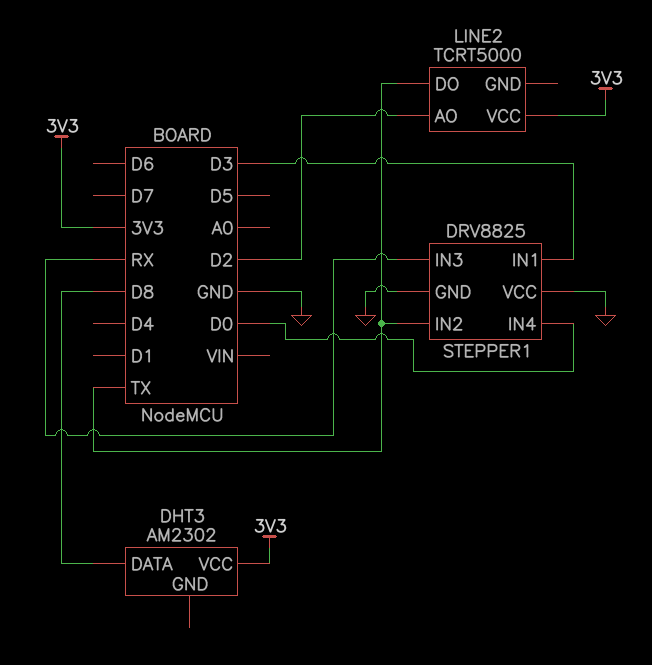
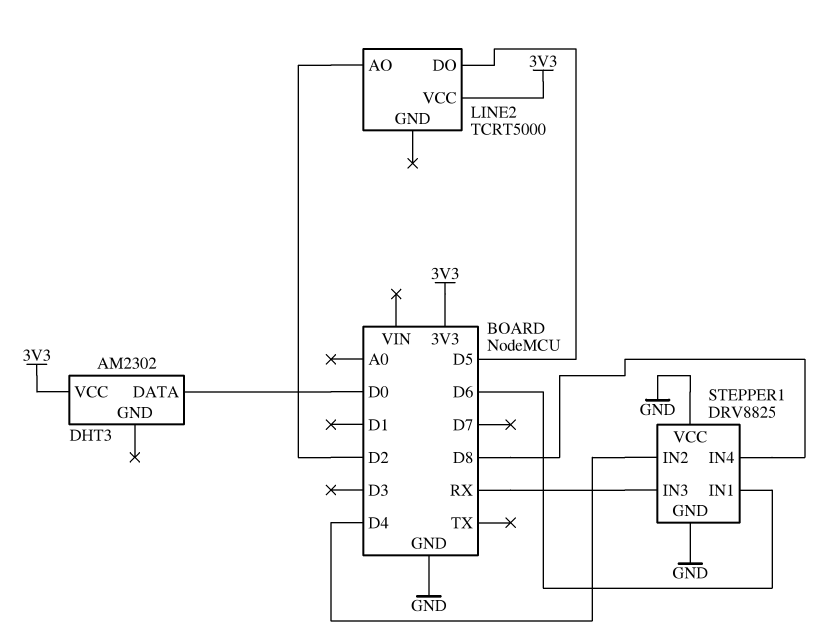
DHT3 pin DATA: D8 -> D0
LINE2 pin DO: TX -> D5
STEPPER1 pin IN1: D3 -> D6
STEPPER1 pin IN2: TX -> D4
STEPPER1 pin IN4: D0 -> D8

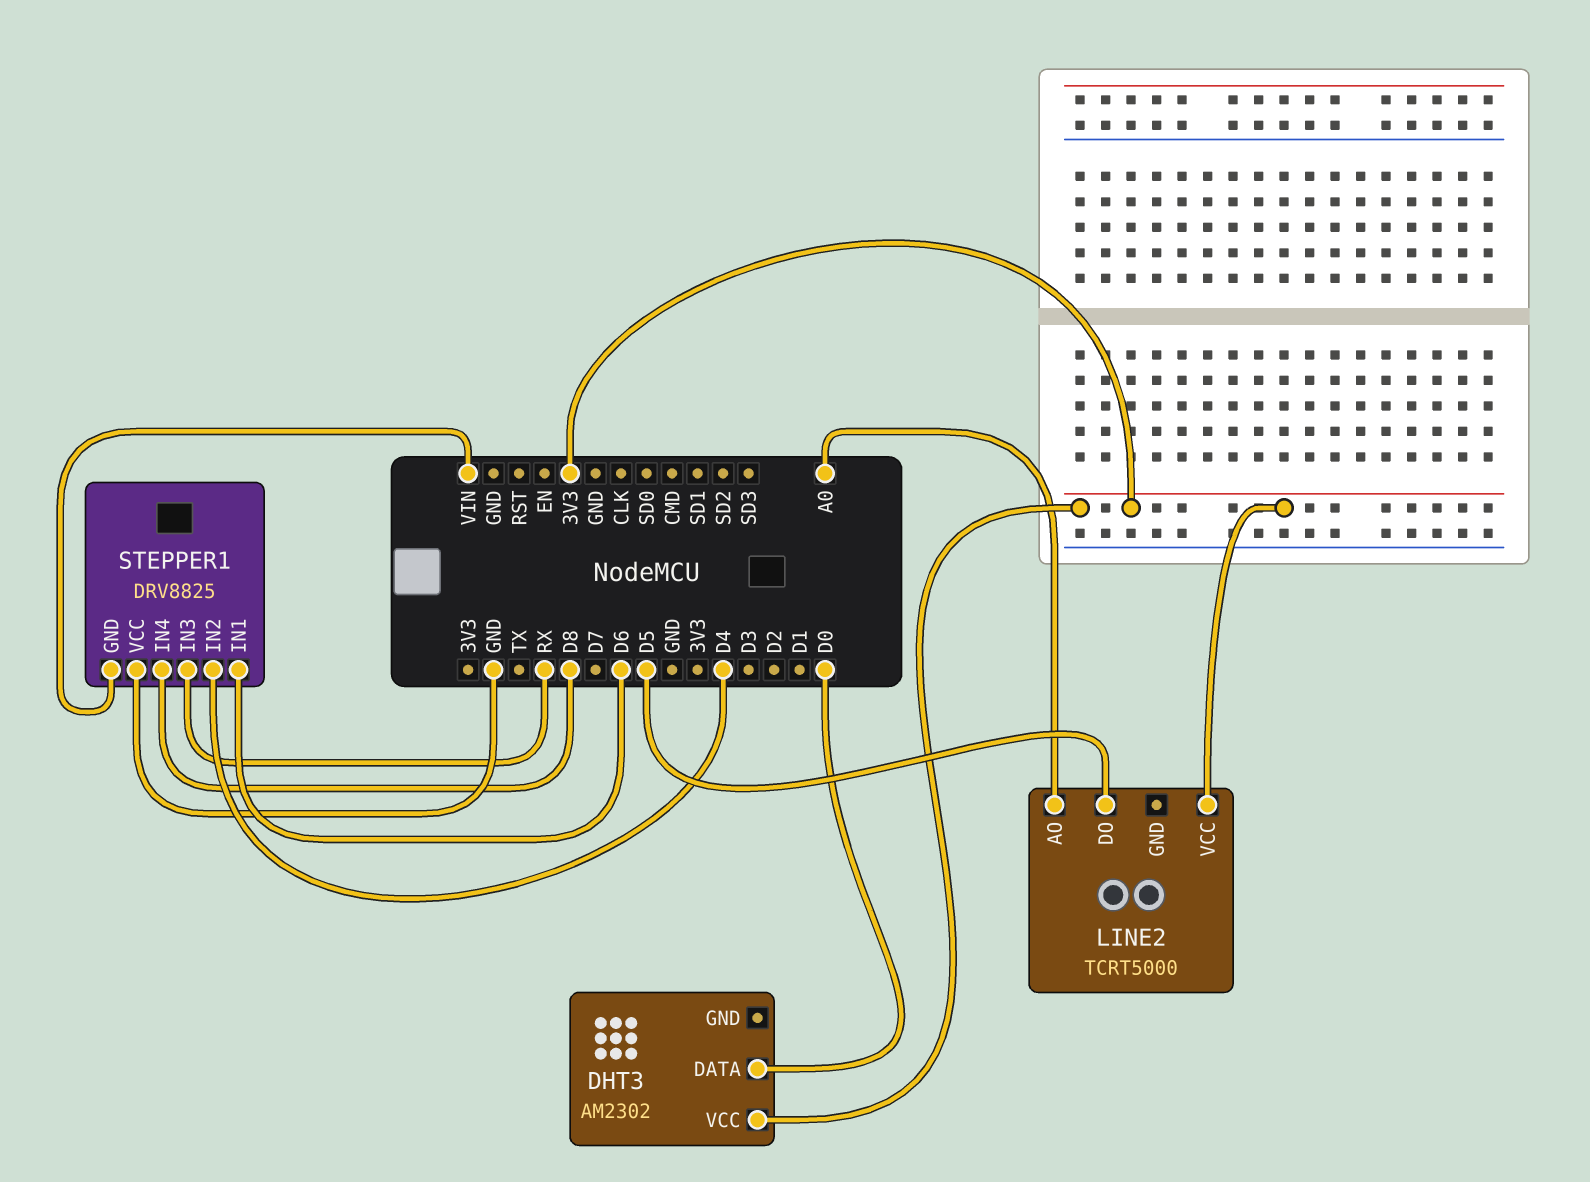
LINE2 pin AO: D2 -> A0
STEPPER1 pin GND: GND -> VIN

